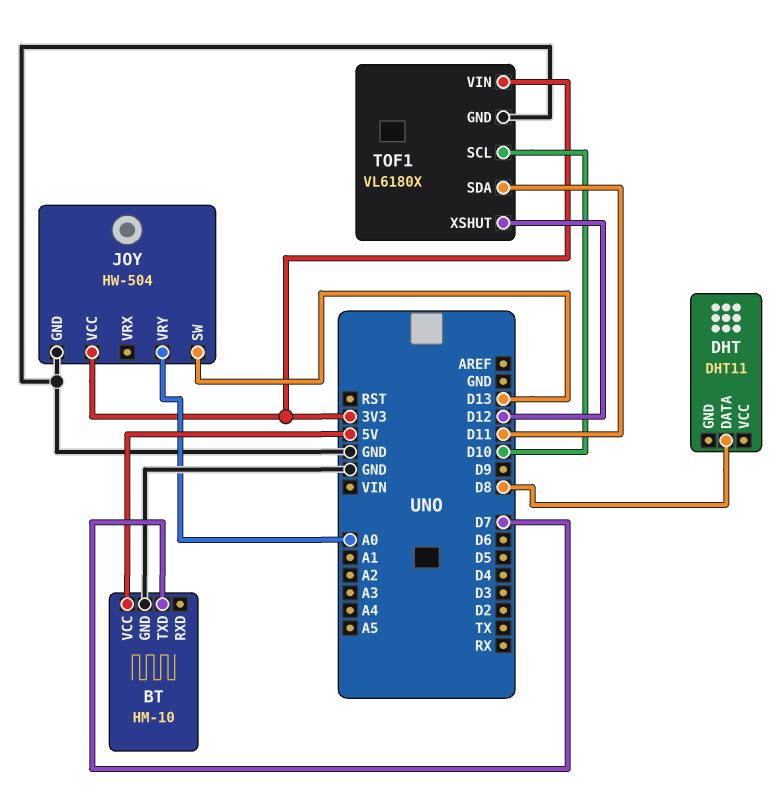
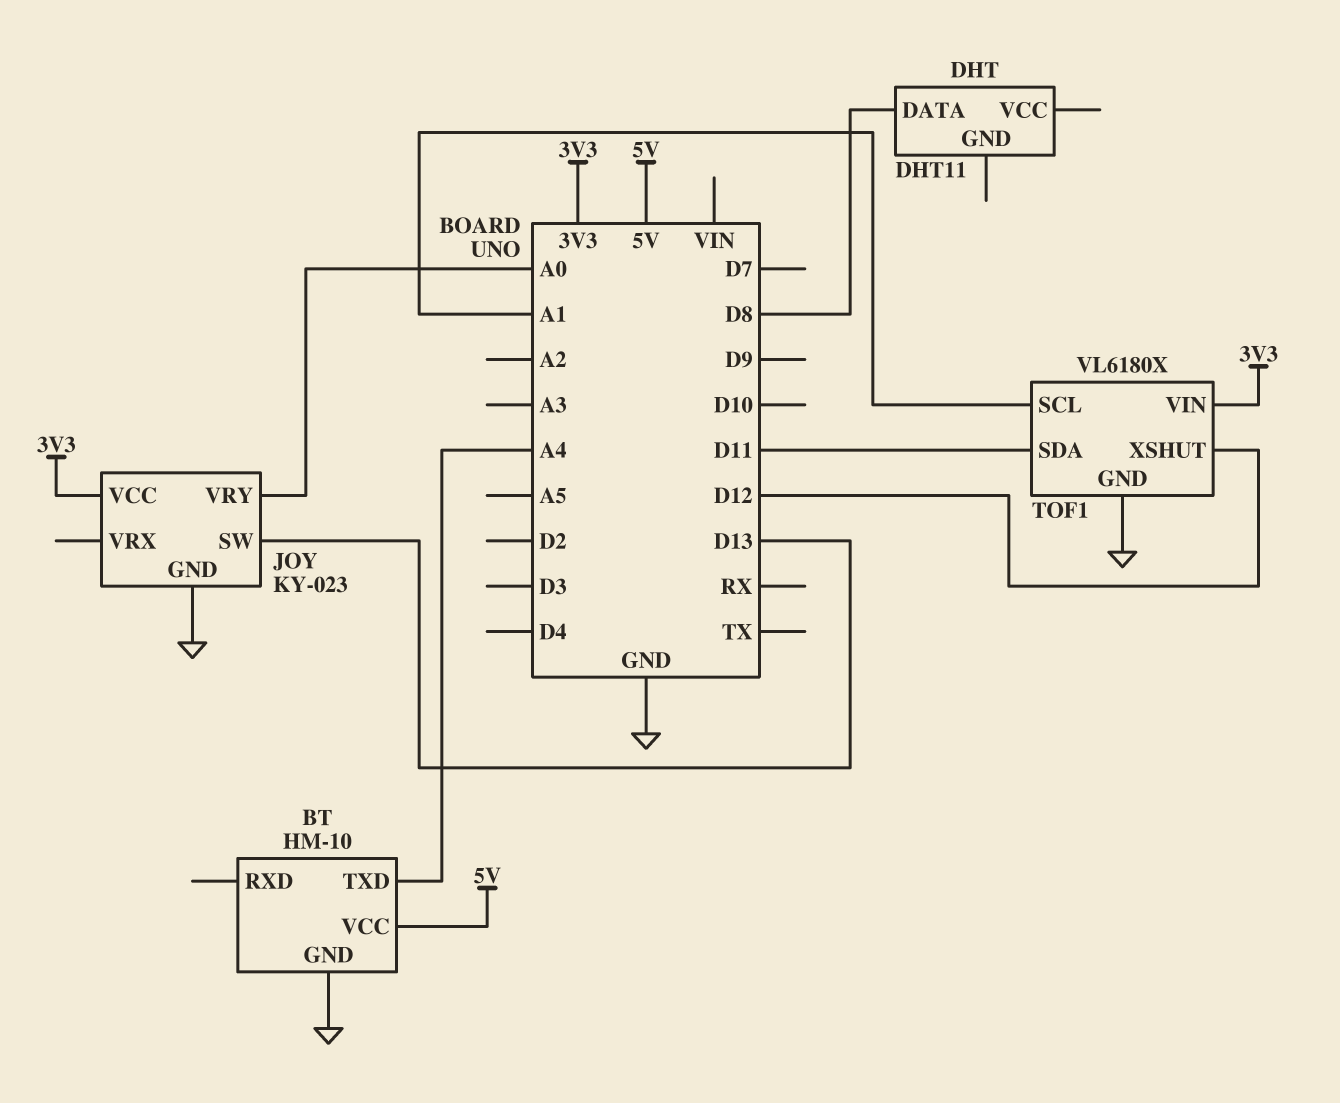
BT pin TXD: D7 -> A4
JOY: HW-504 -> KY-023
TOF1 pin SCL: D10 -> A1

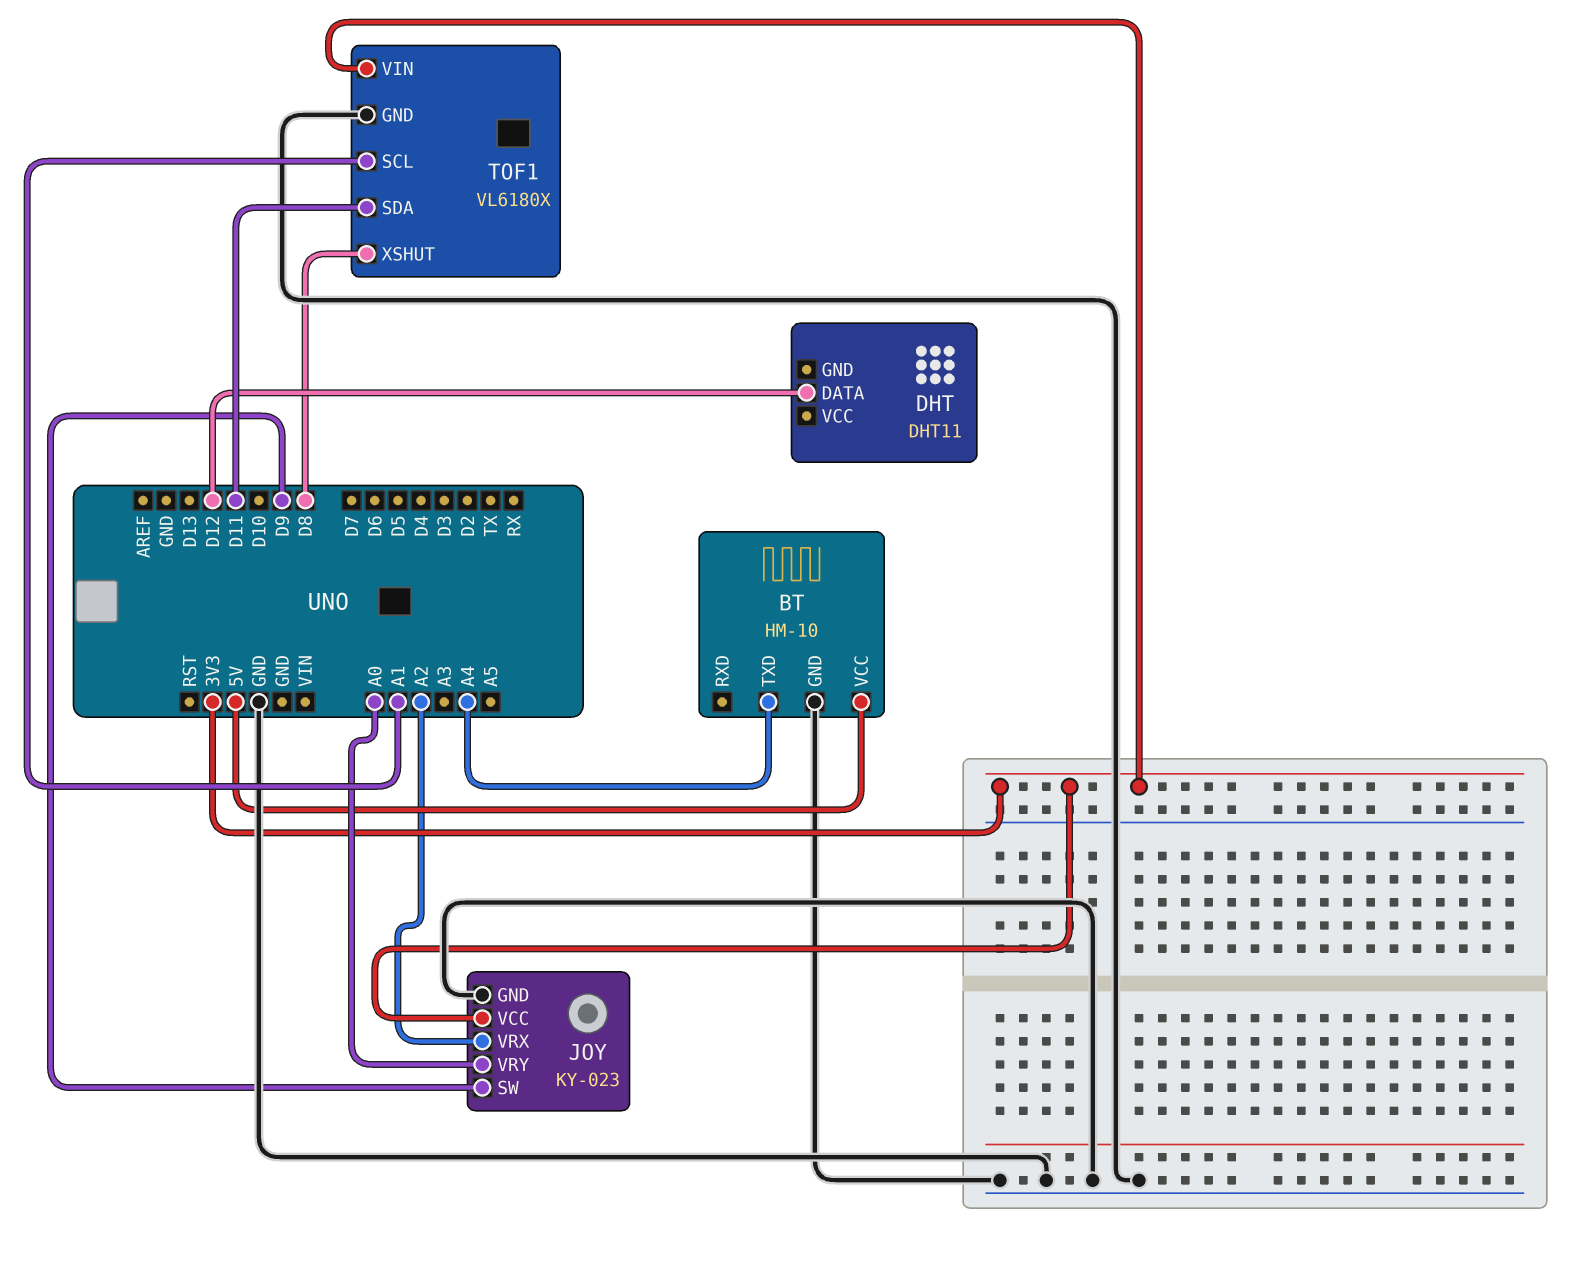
DHT pin DATA: D8 -> D12
JOY pin SW: D13 -> D9
JOY pin VRX: none -> A2
TOF1 pin XSHUT: D12 -> D8

